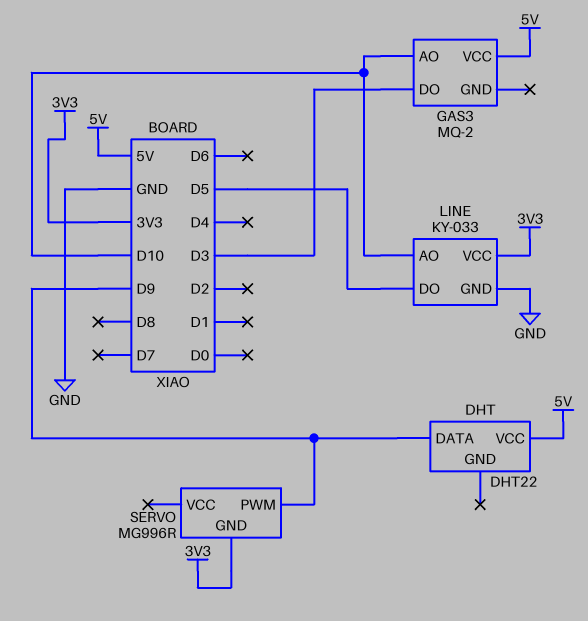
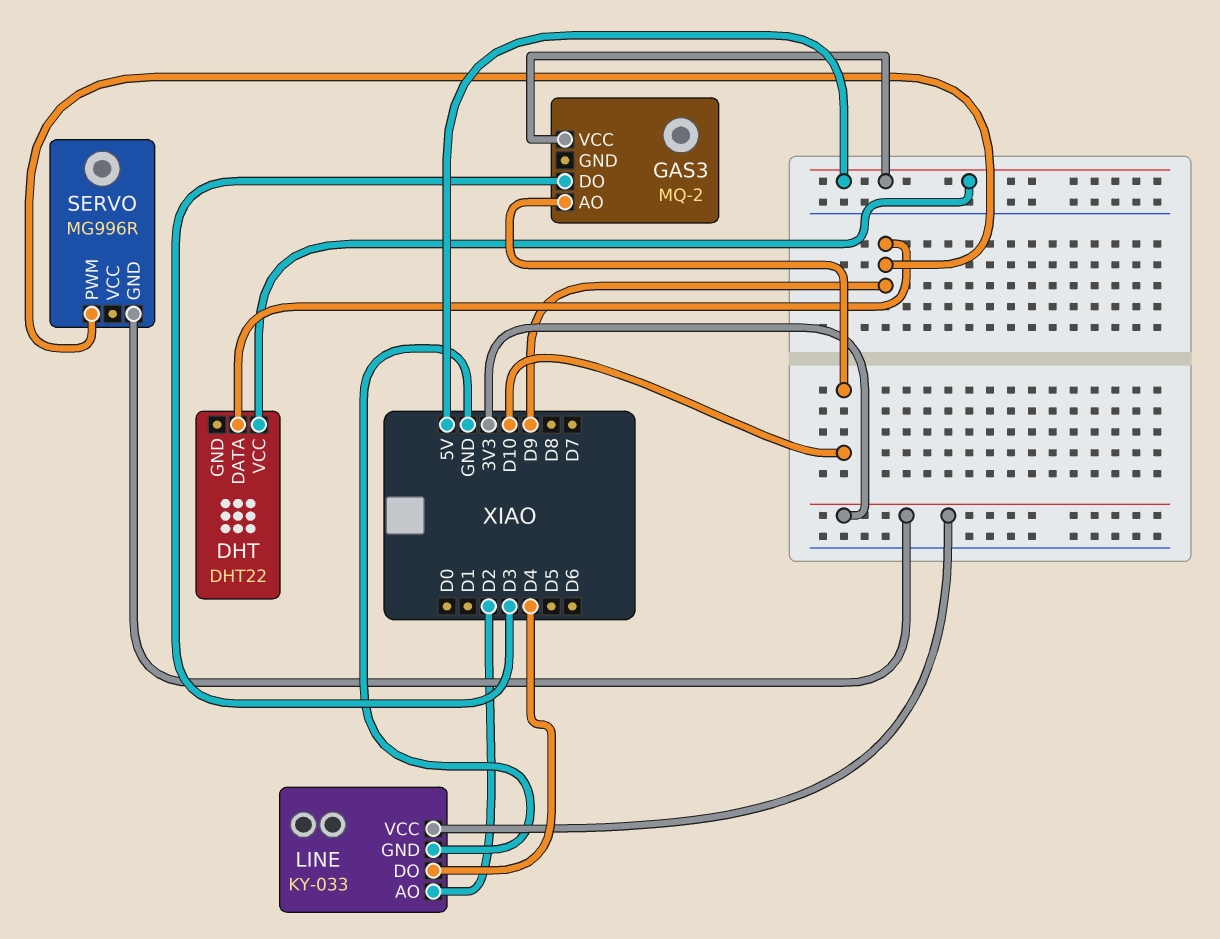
LINE pin AO: D10 -> D2
LINE pin DO: D5 -> D4

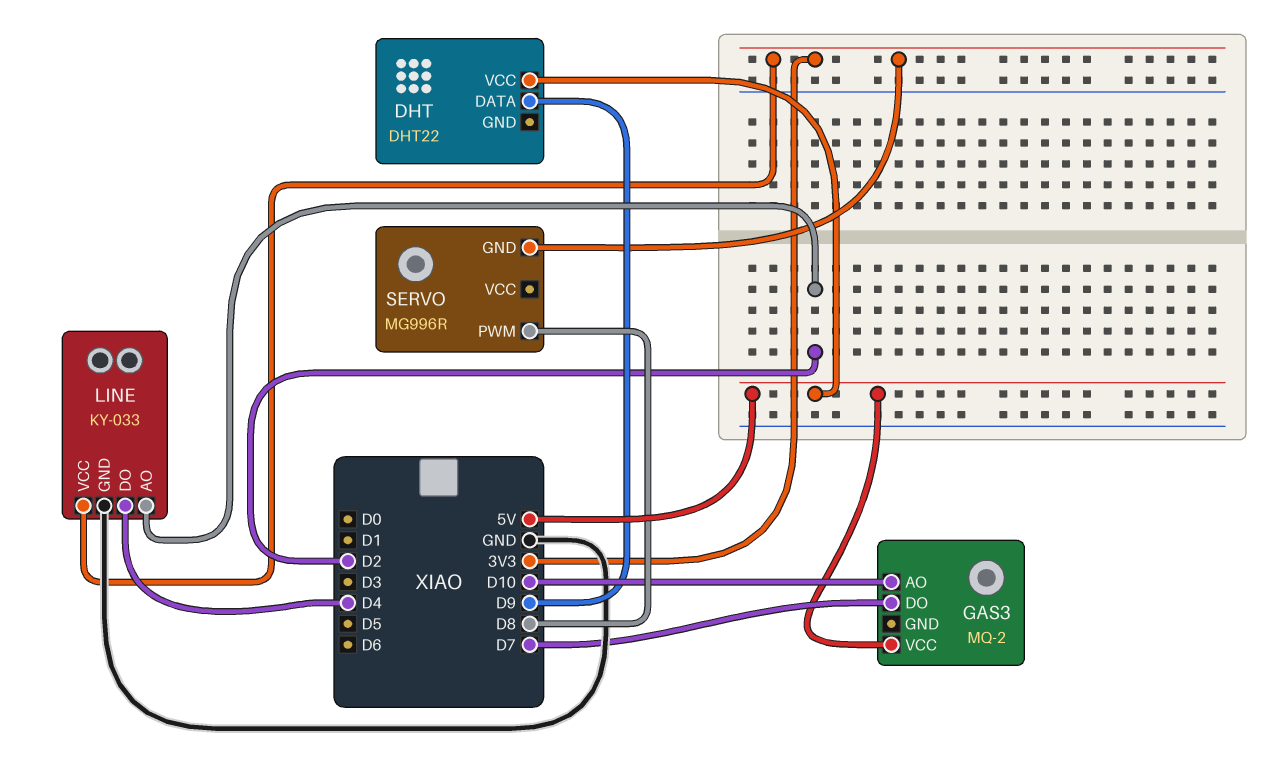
GAS3 pin DO: D3 -> D7
SERVO pin PWM: D9 -> D8

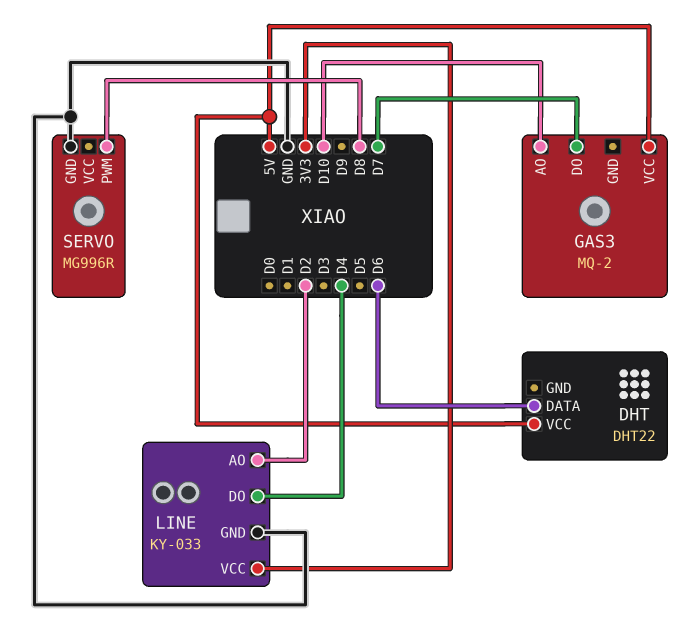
DHT pin DATA: D9 -> D6
SERVO pin GND: 3V3 -> GND

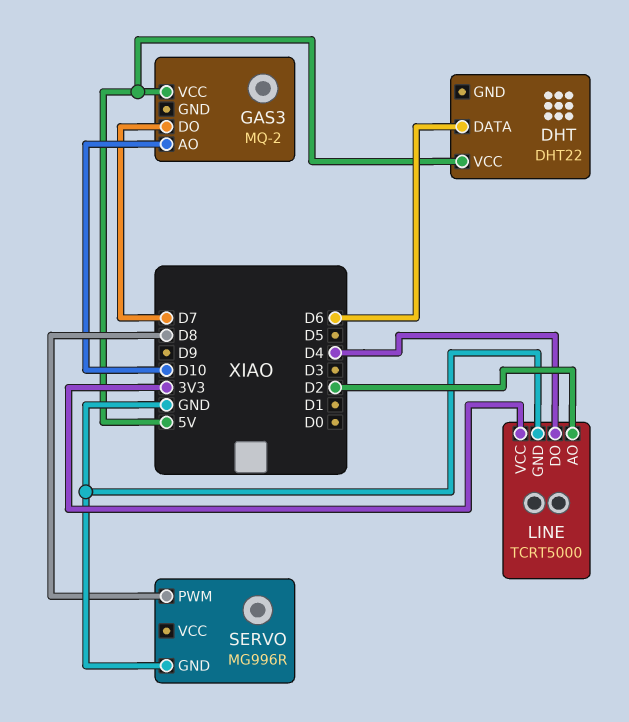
LINE: KY-033 -> TCRT5000

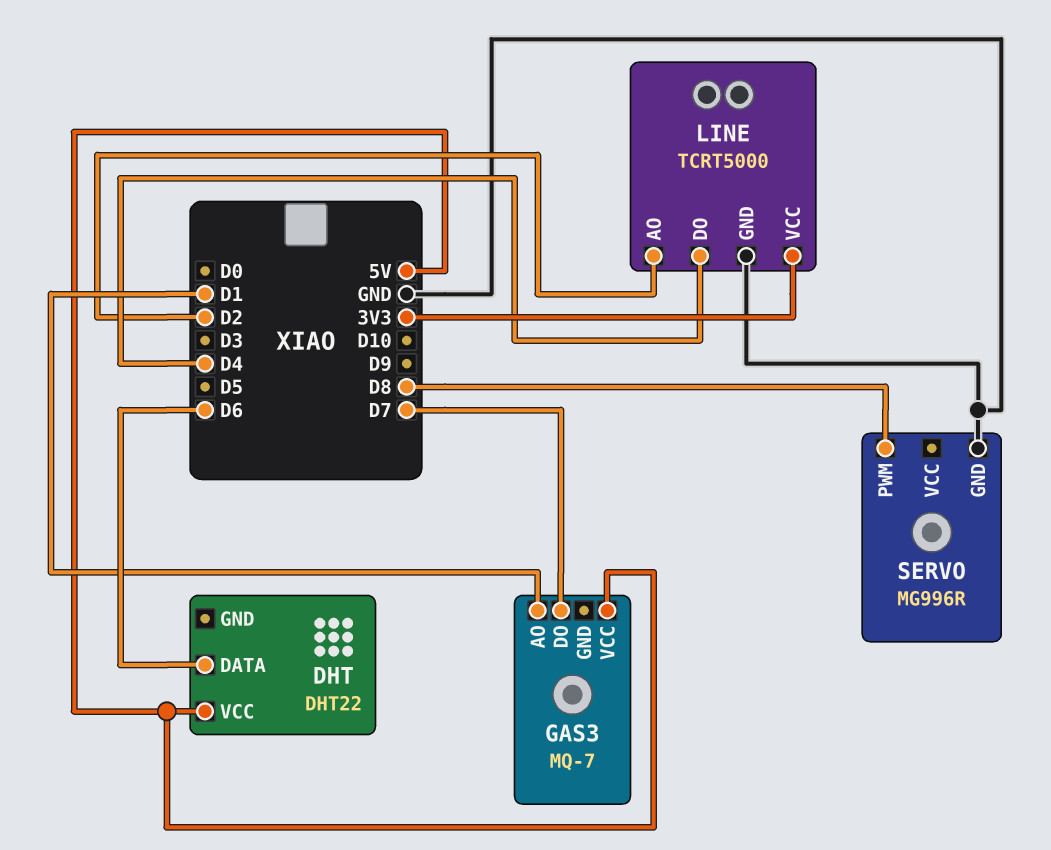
GAS3: MQ-2 -> MQ-7
GAS3 pin AO: D10 -> D1

